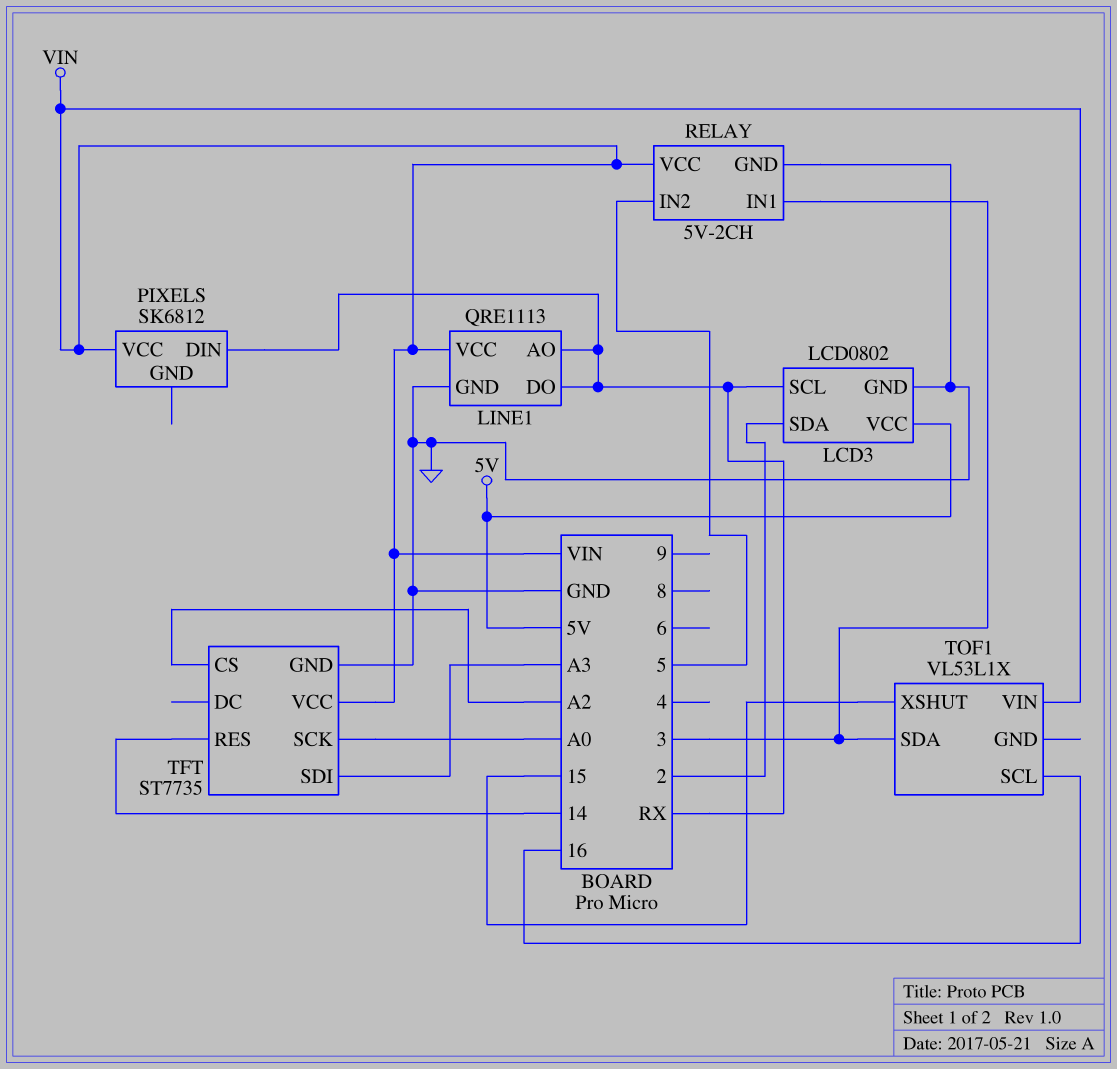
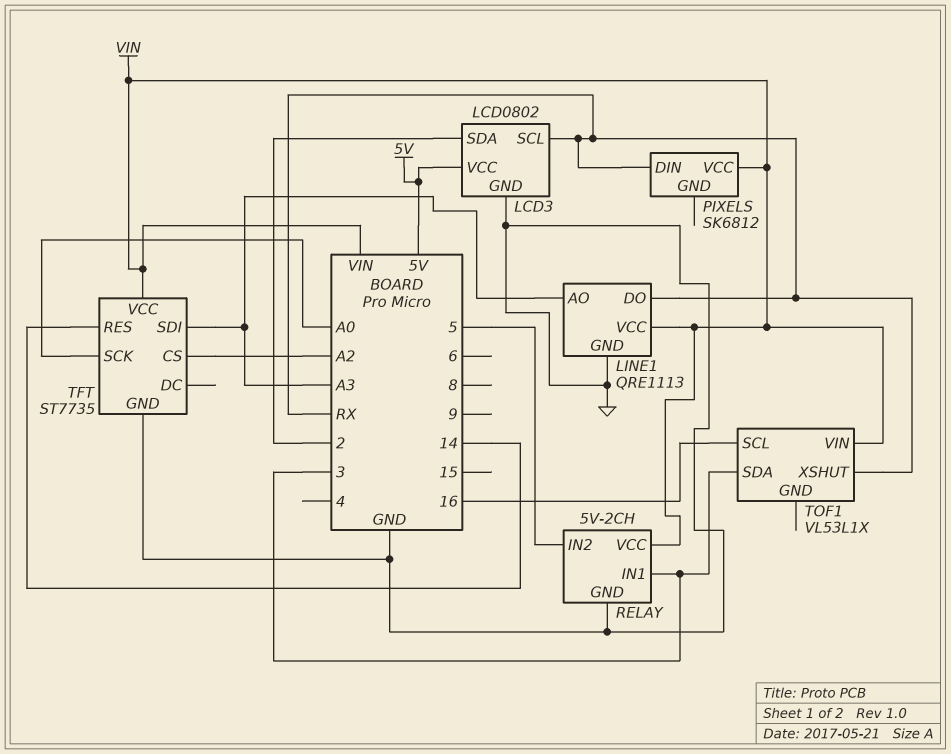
LINE1 pin AO: RX -> A3
TOF1 pin XSHUT: 15 -> RX

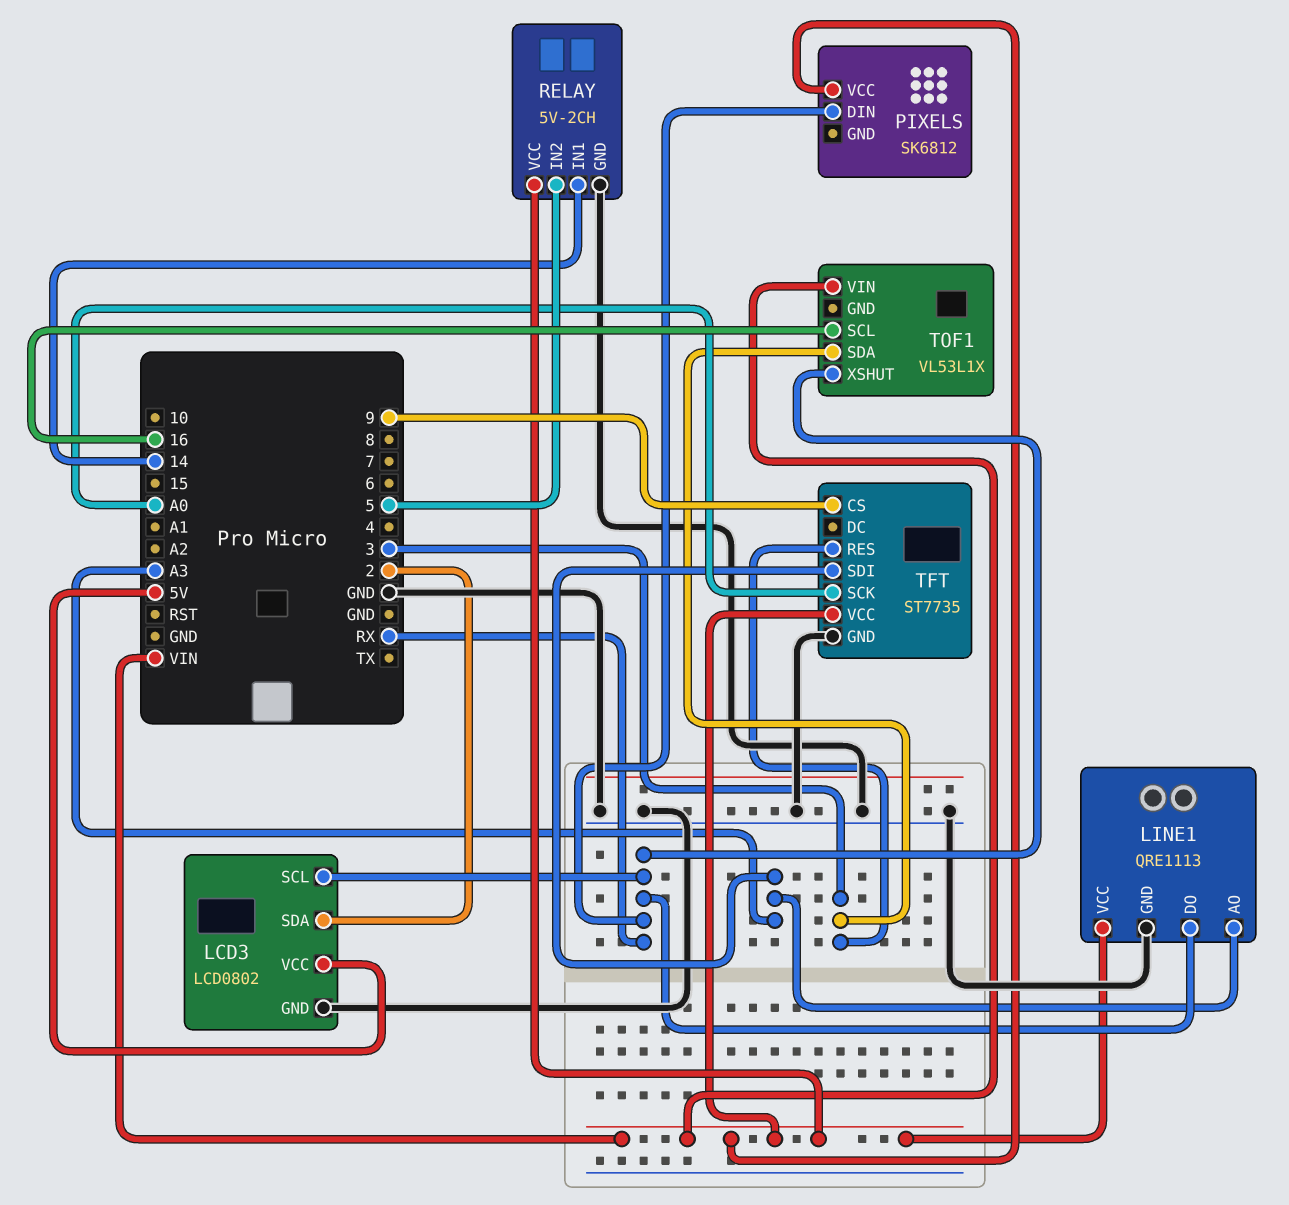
RELAY pin IN1: 3 -> 14
TFT pin CS: A2 -> 9
TFT pin RES: 14 -> 3

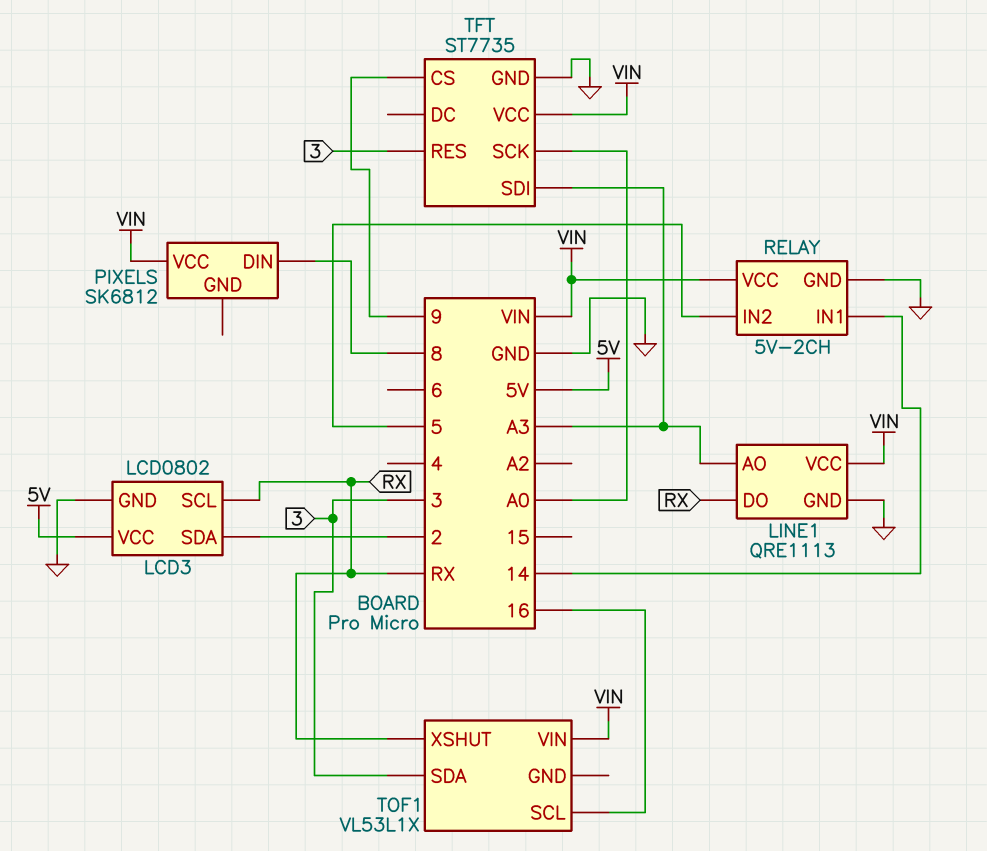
PIXELS pin DIN: RX -> 8

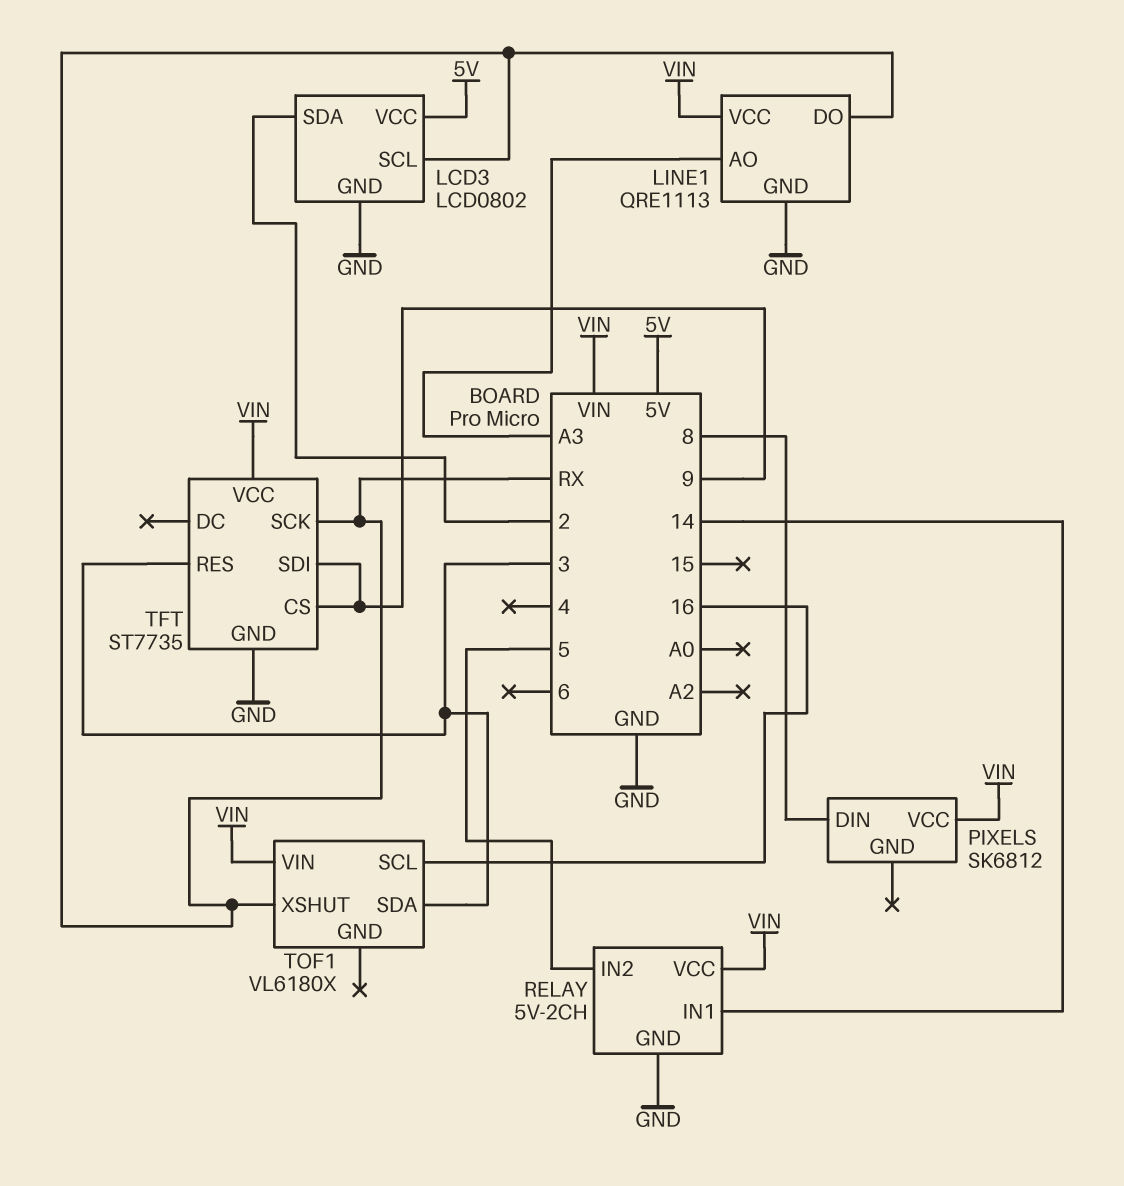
TFT pin SCK: A0 -> RX
TFT pin SDI: A3 -> 9
TOF1: VL53L1X -> VL6180X

